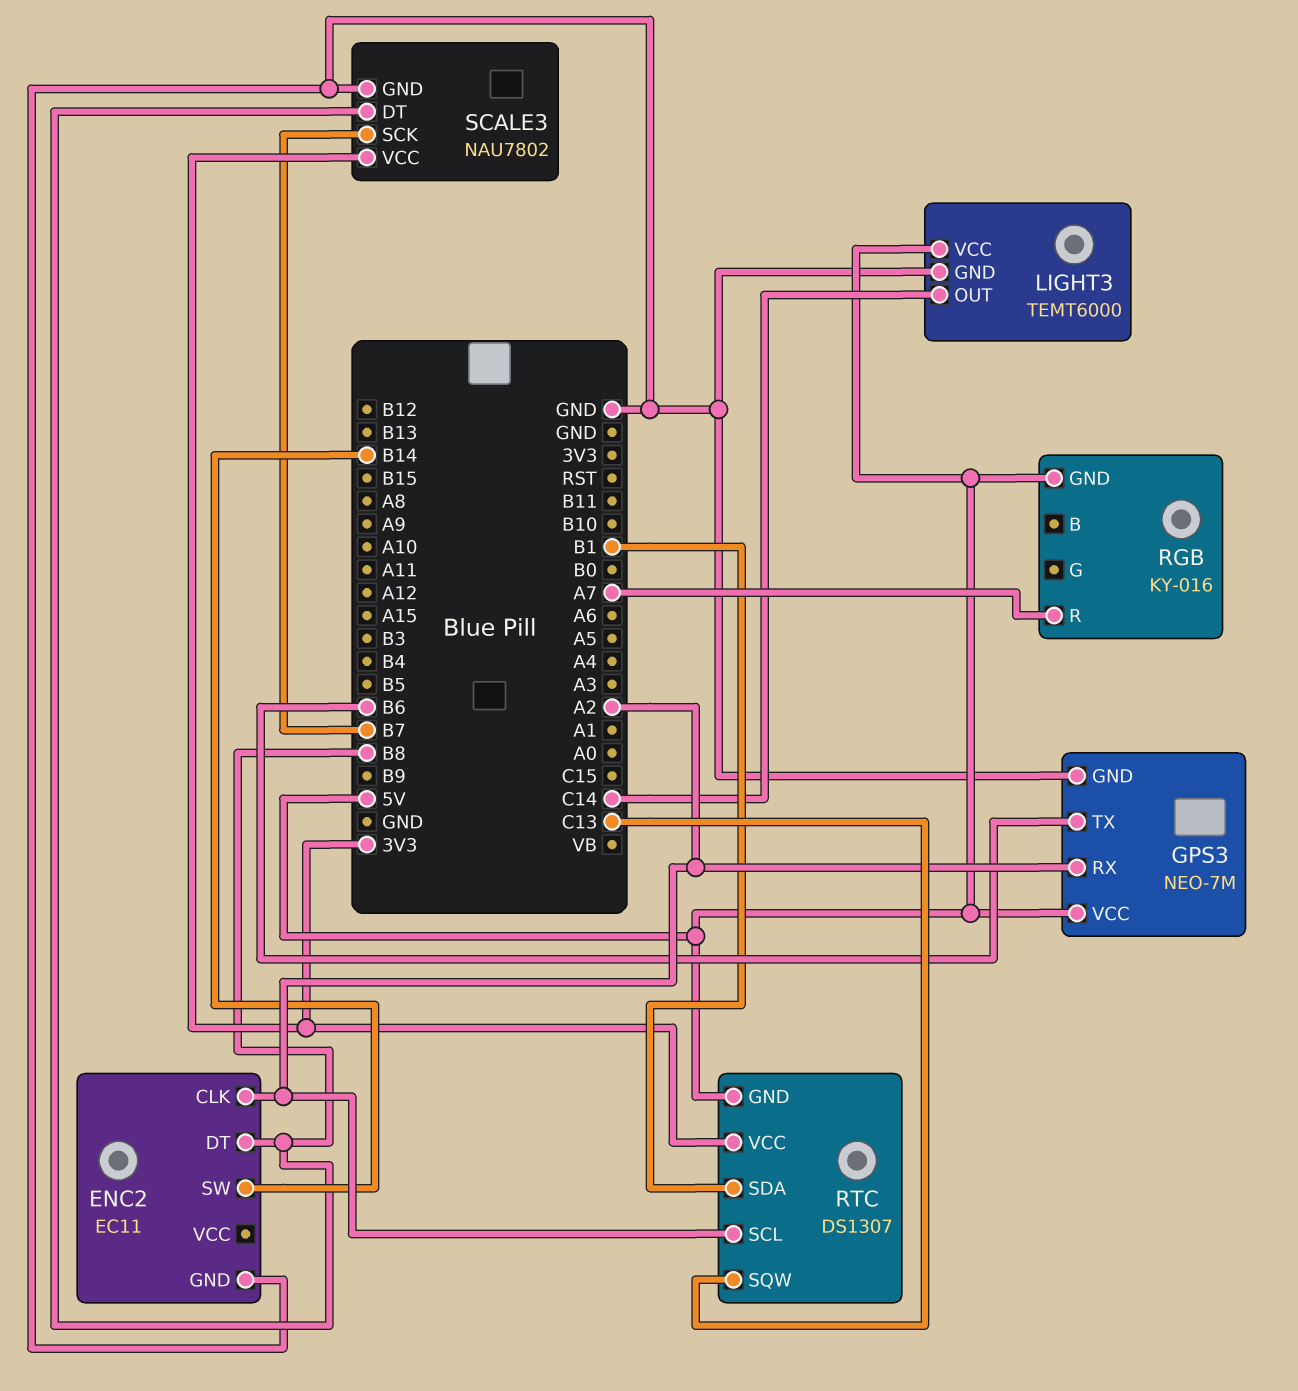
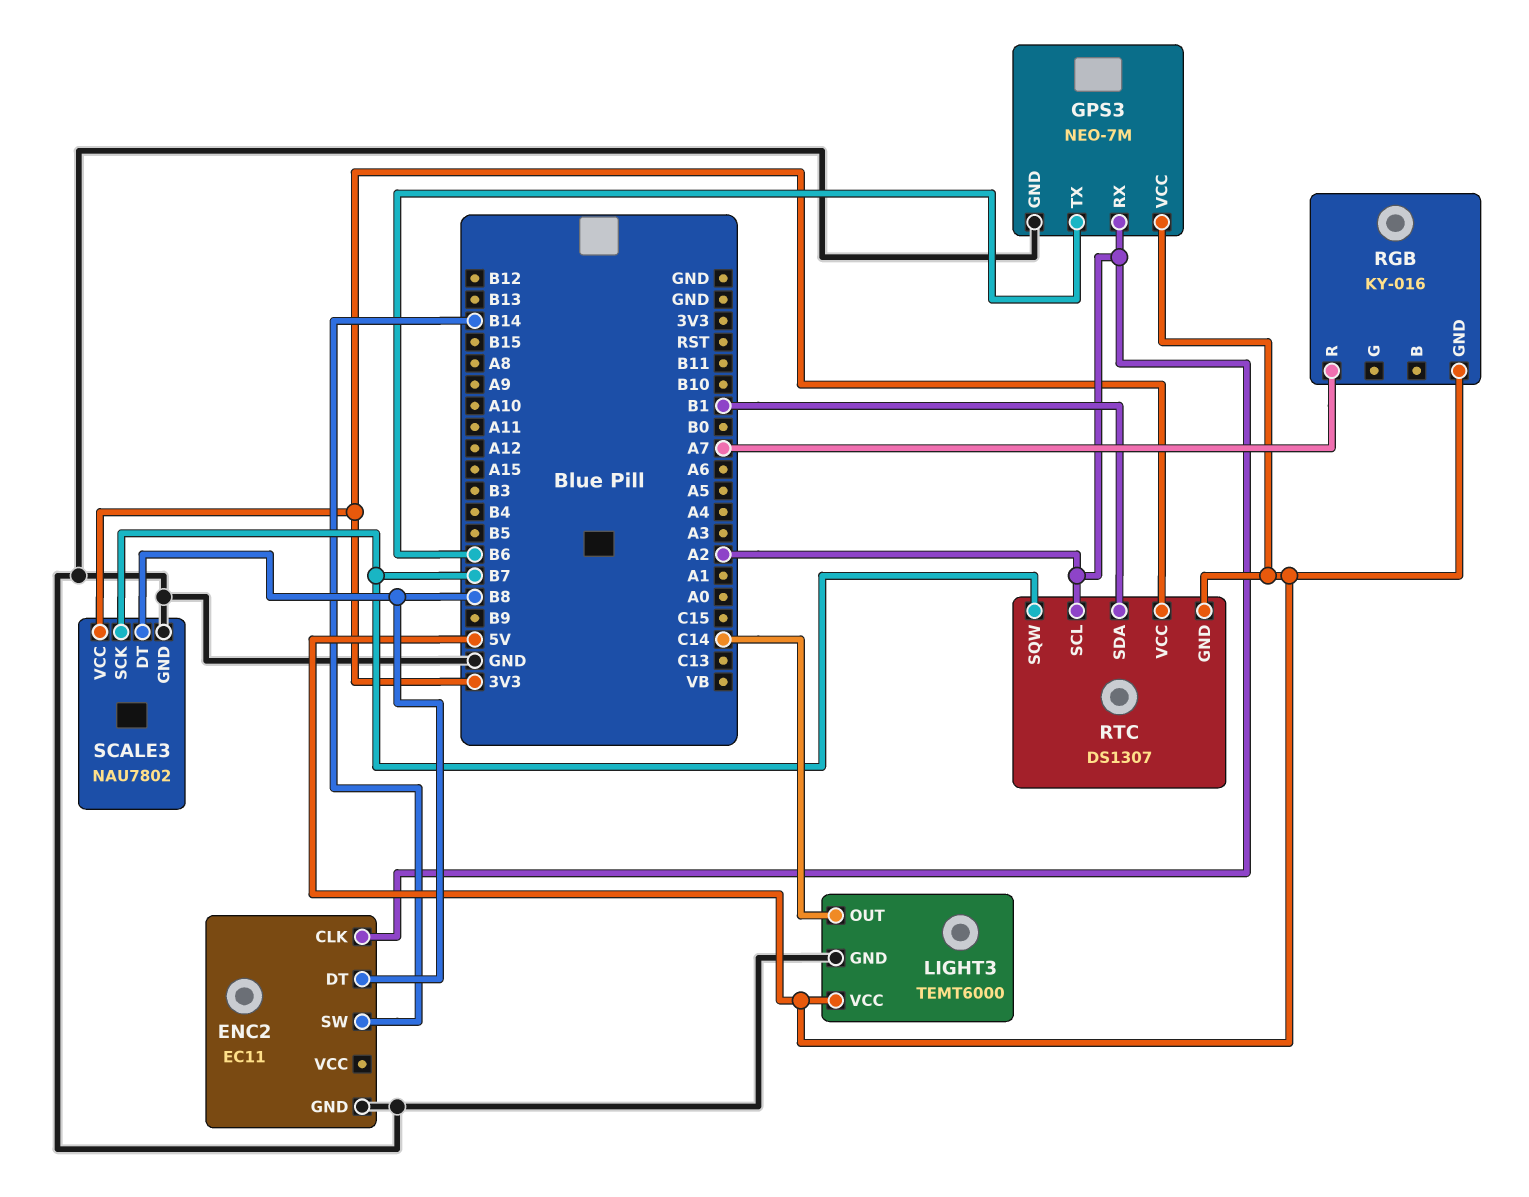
RTC pin SQW: C13 -> B7

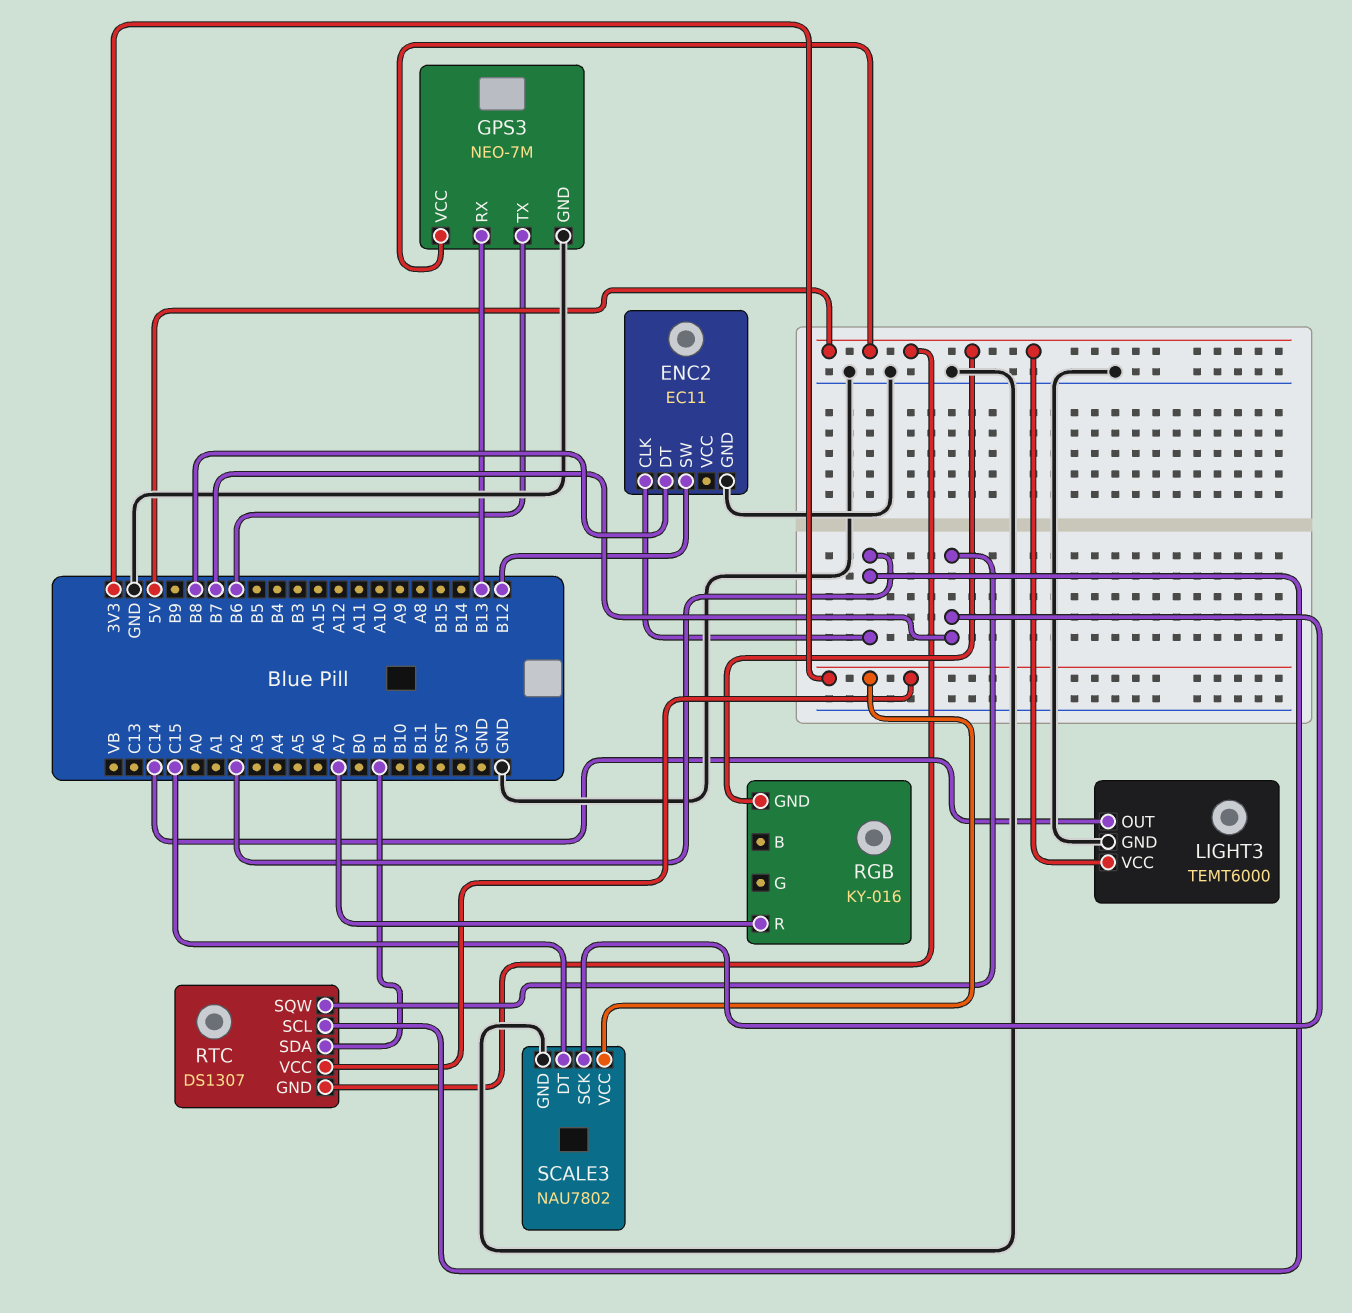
ENC2 pin SW: B14 -> B12
GPS3 pin RX: A2 -> B13
SCALE3 pin DT: B8 -> C15

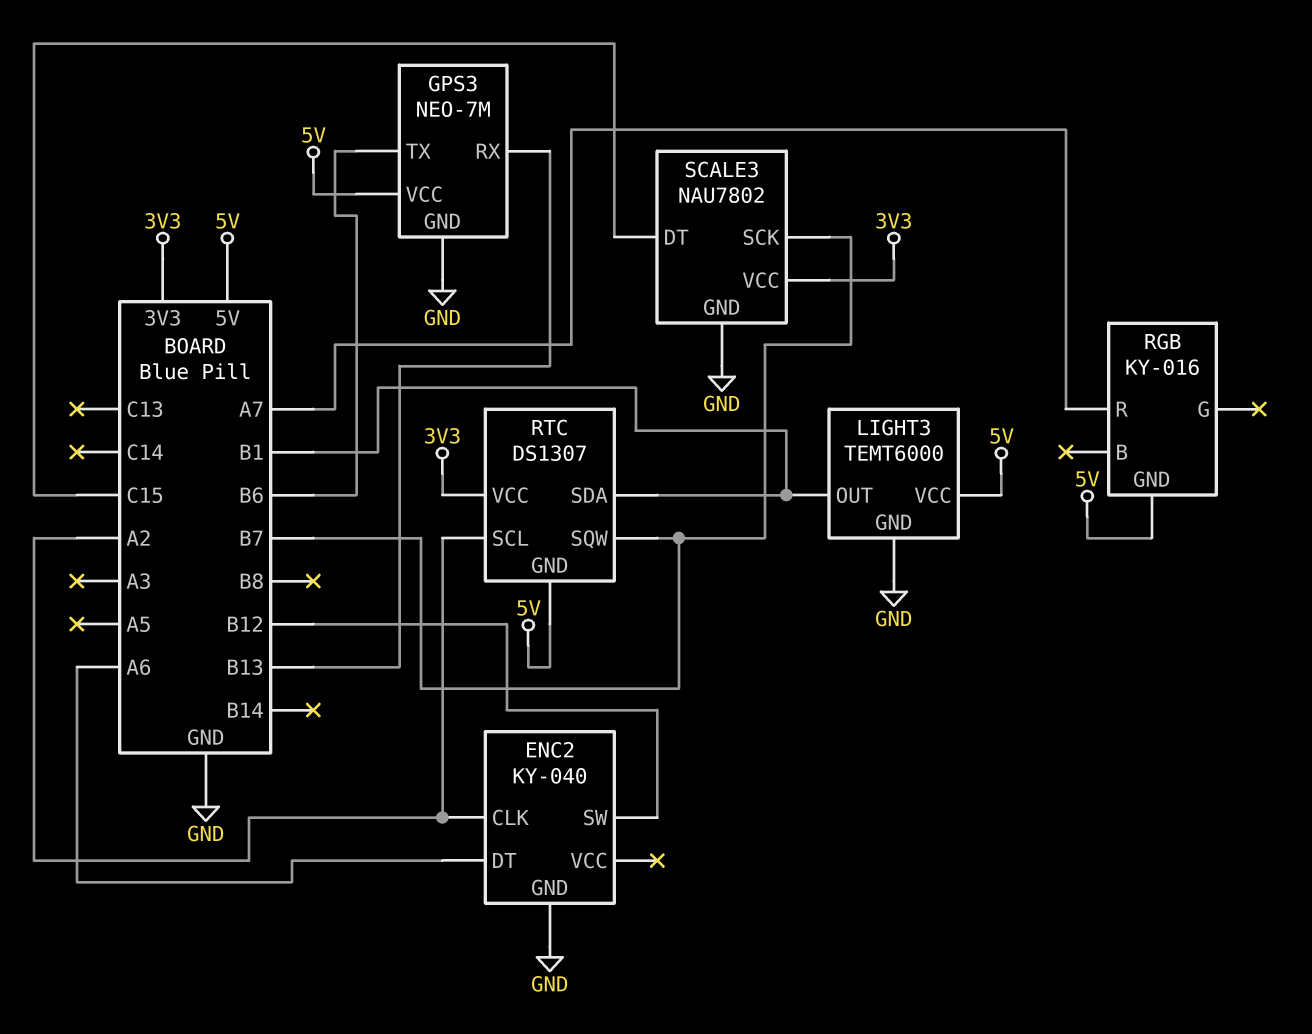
ENC2: EC11 -> KY-040
ENC2 pin DT: B8 -> A6
LIGHT3 pin OUT: C14 -> B1

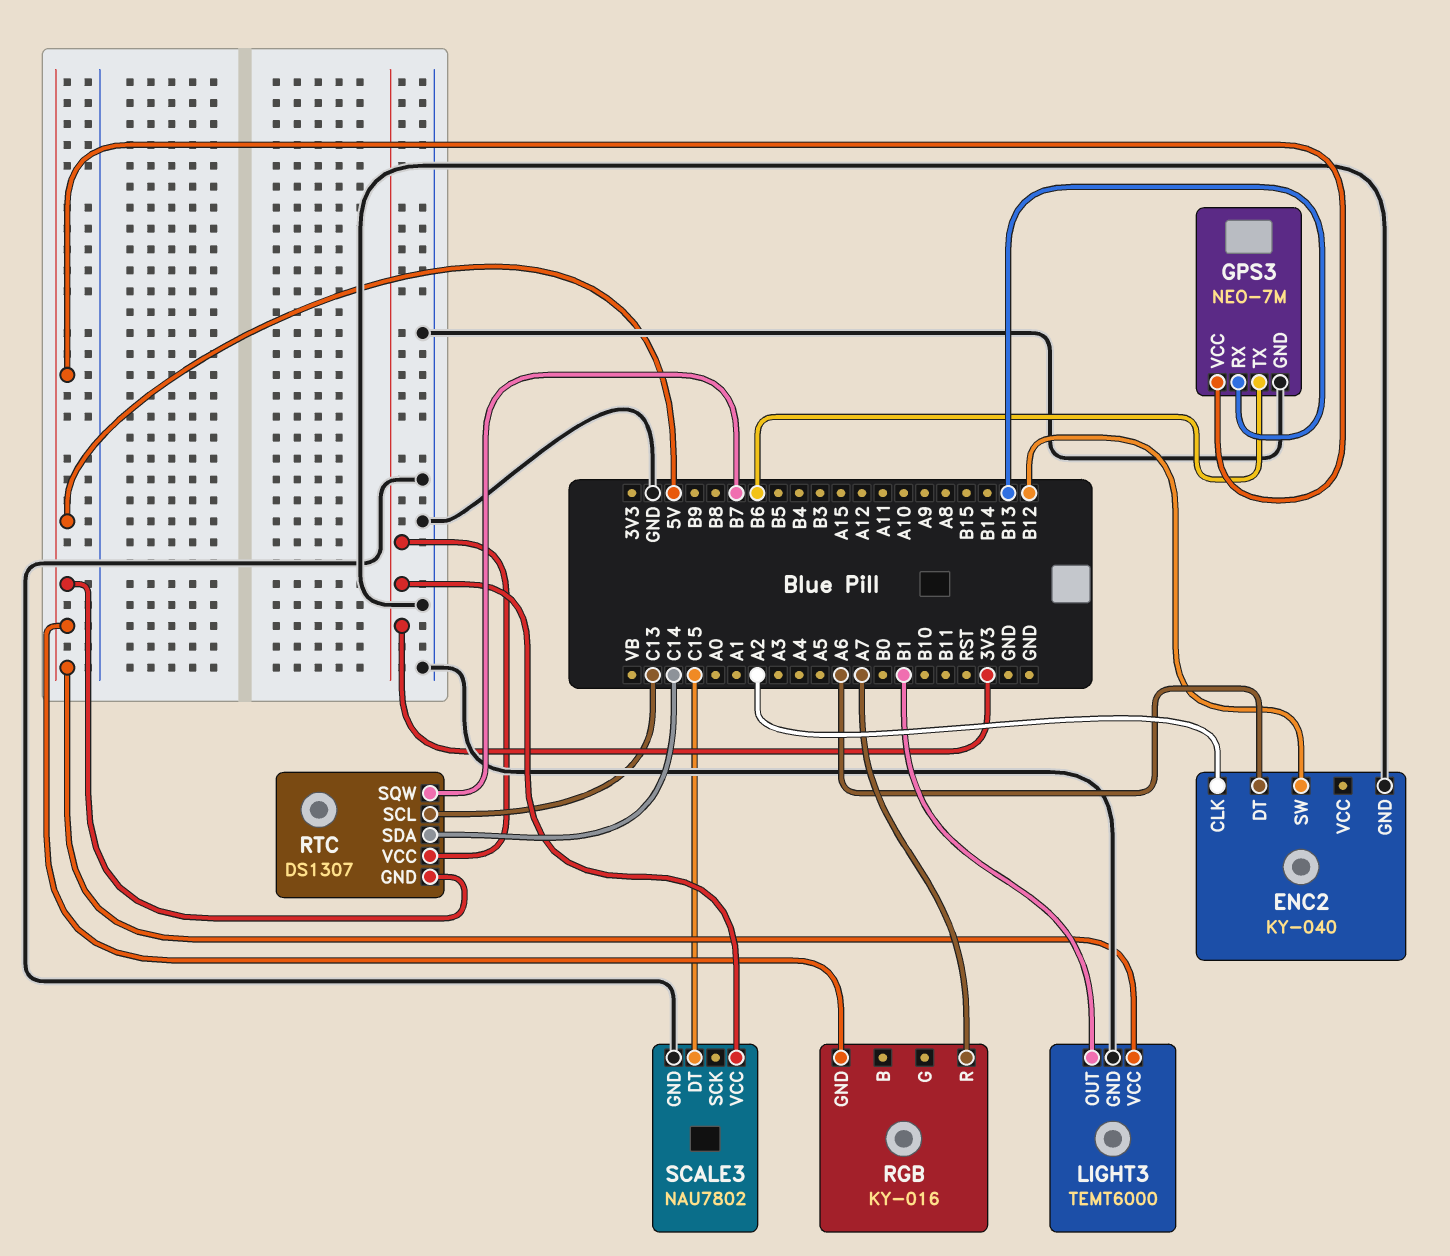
RTC pin SCL: A2 -> C13
RTC pin SDA: B1 -> C14
SCALE3 pin SCK: B7 -> none

